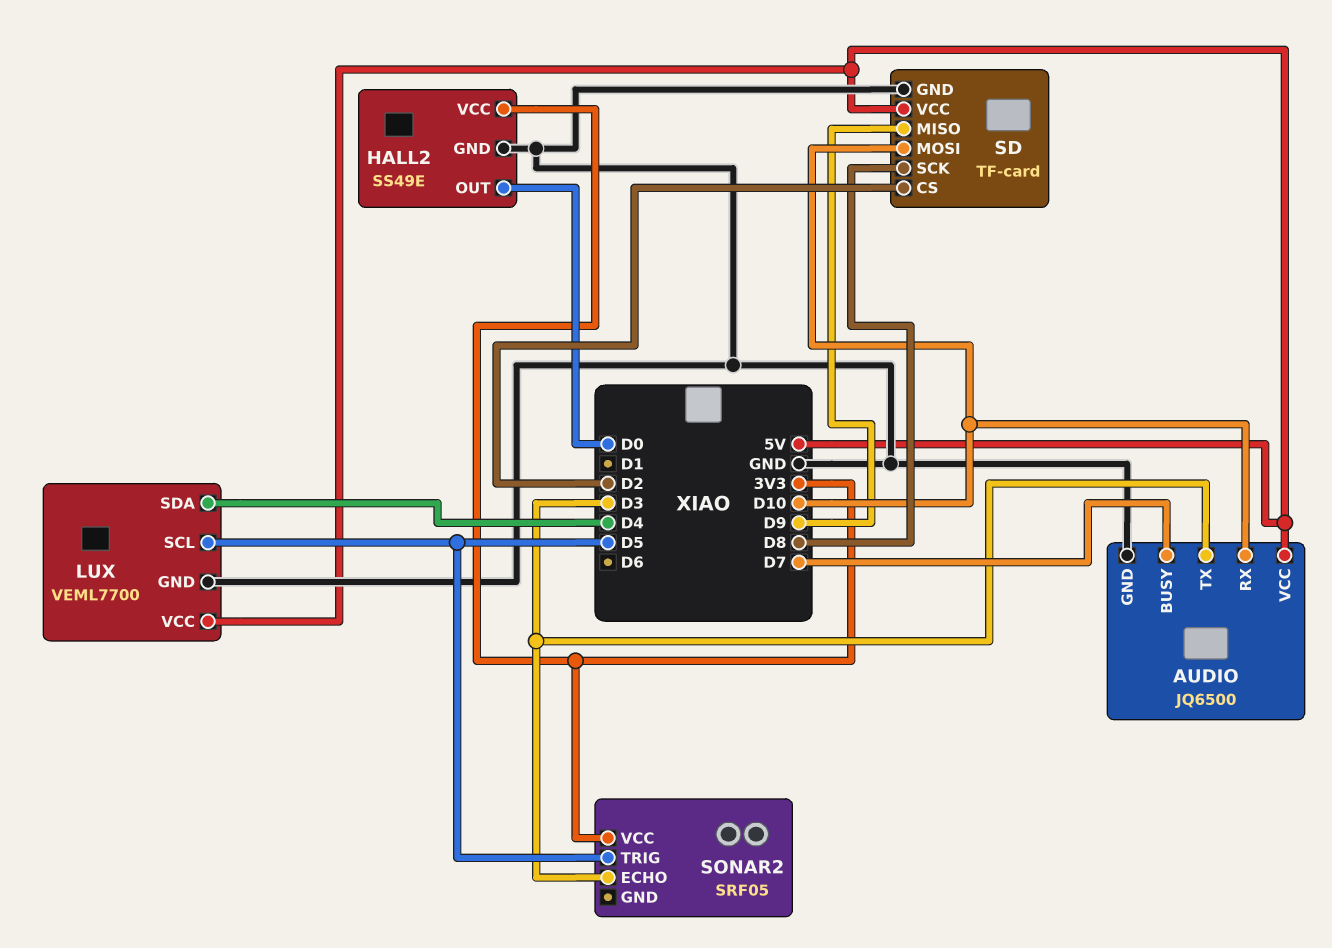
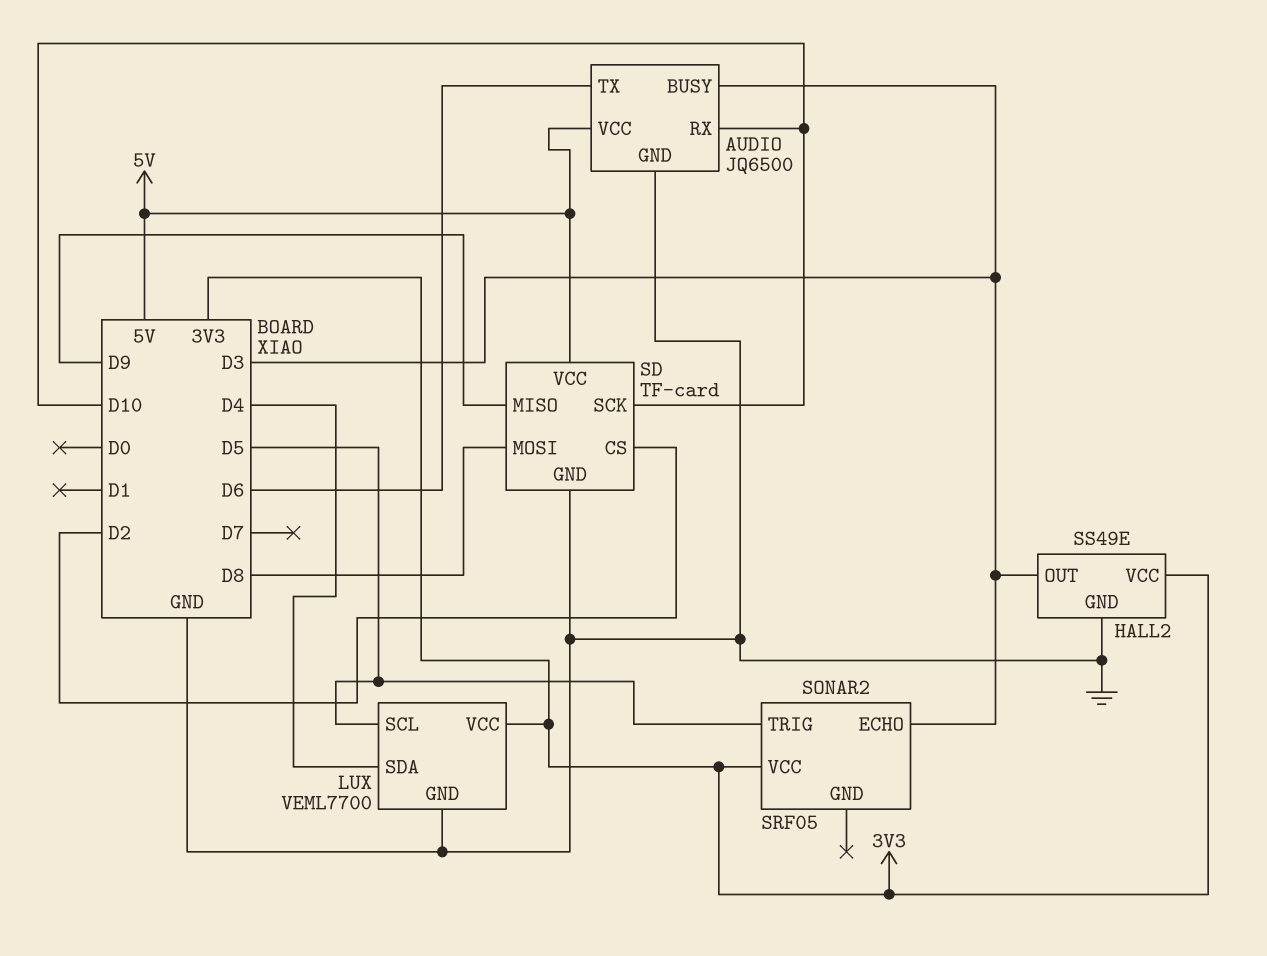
AUDIO pin BUSY: D7 -> D3
AUDIO pin TX: D3 -> D6
HALL2 pin OUT: D0 -> D3
LUX pin VCC: 5V -> 3V3
SD pin MOSI: D10 -> D8
SD pin SCK: D8 -> D10

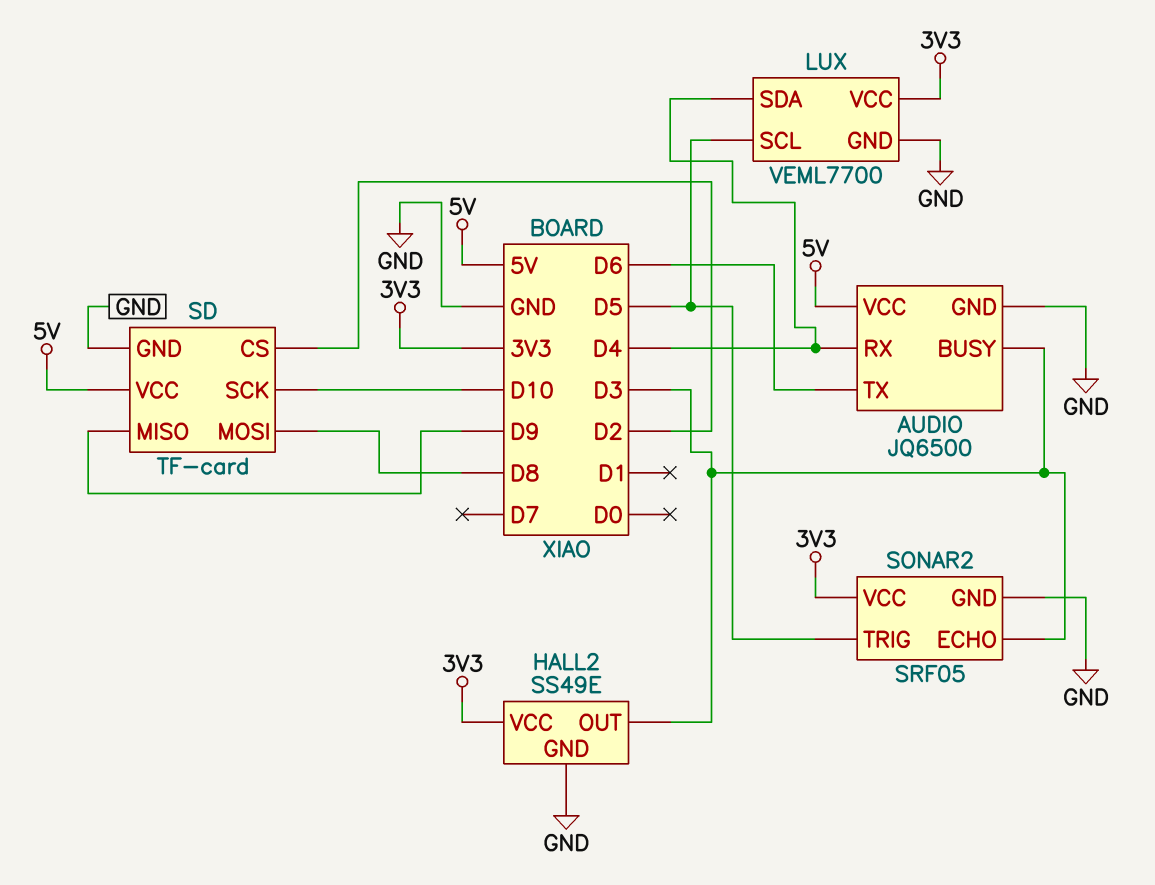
AUDIO pin RX: D10 -> D4
SONAR2 pin GND: none -> GND

